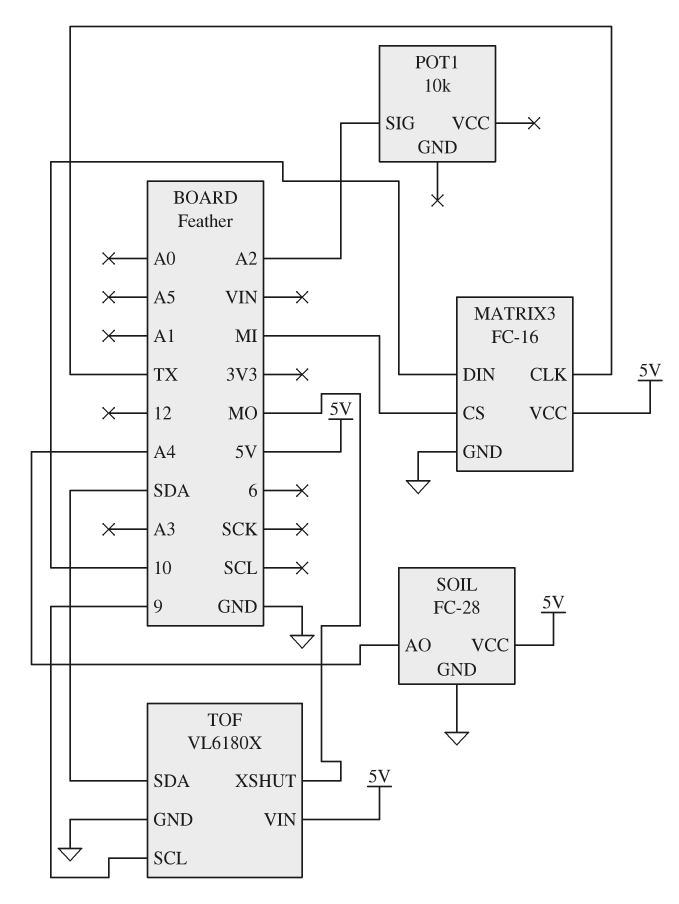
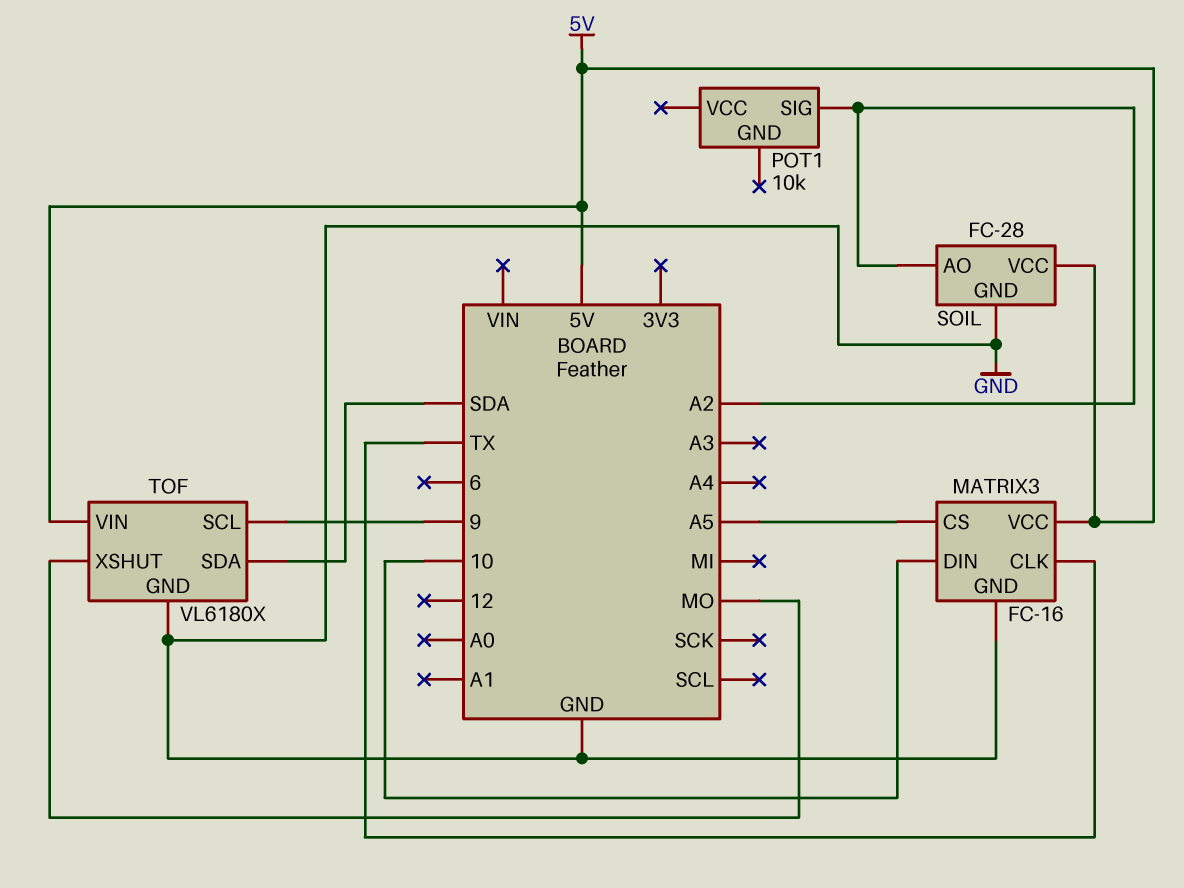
MATRIX3 pin CS: MI -> A5
SOIL pin AO: A4 -> A2

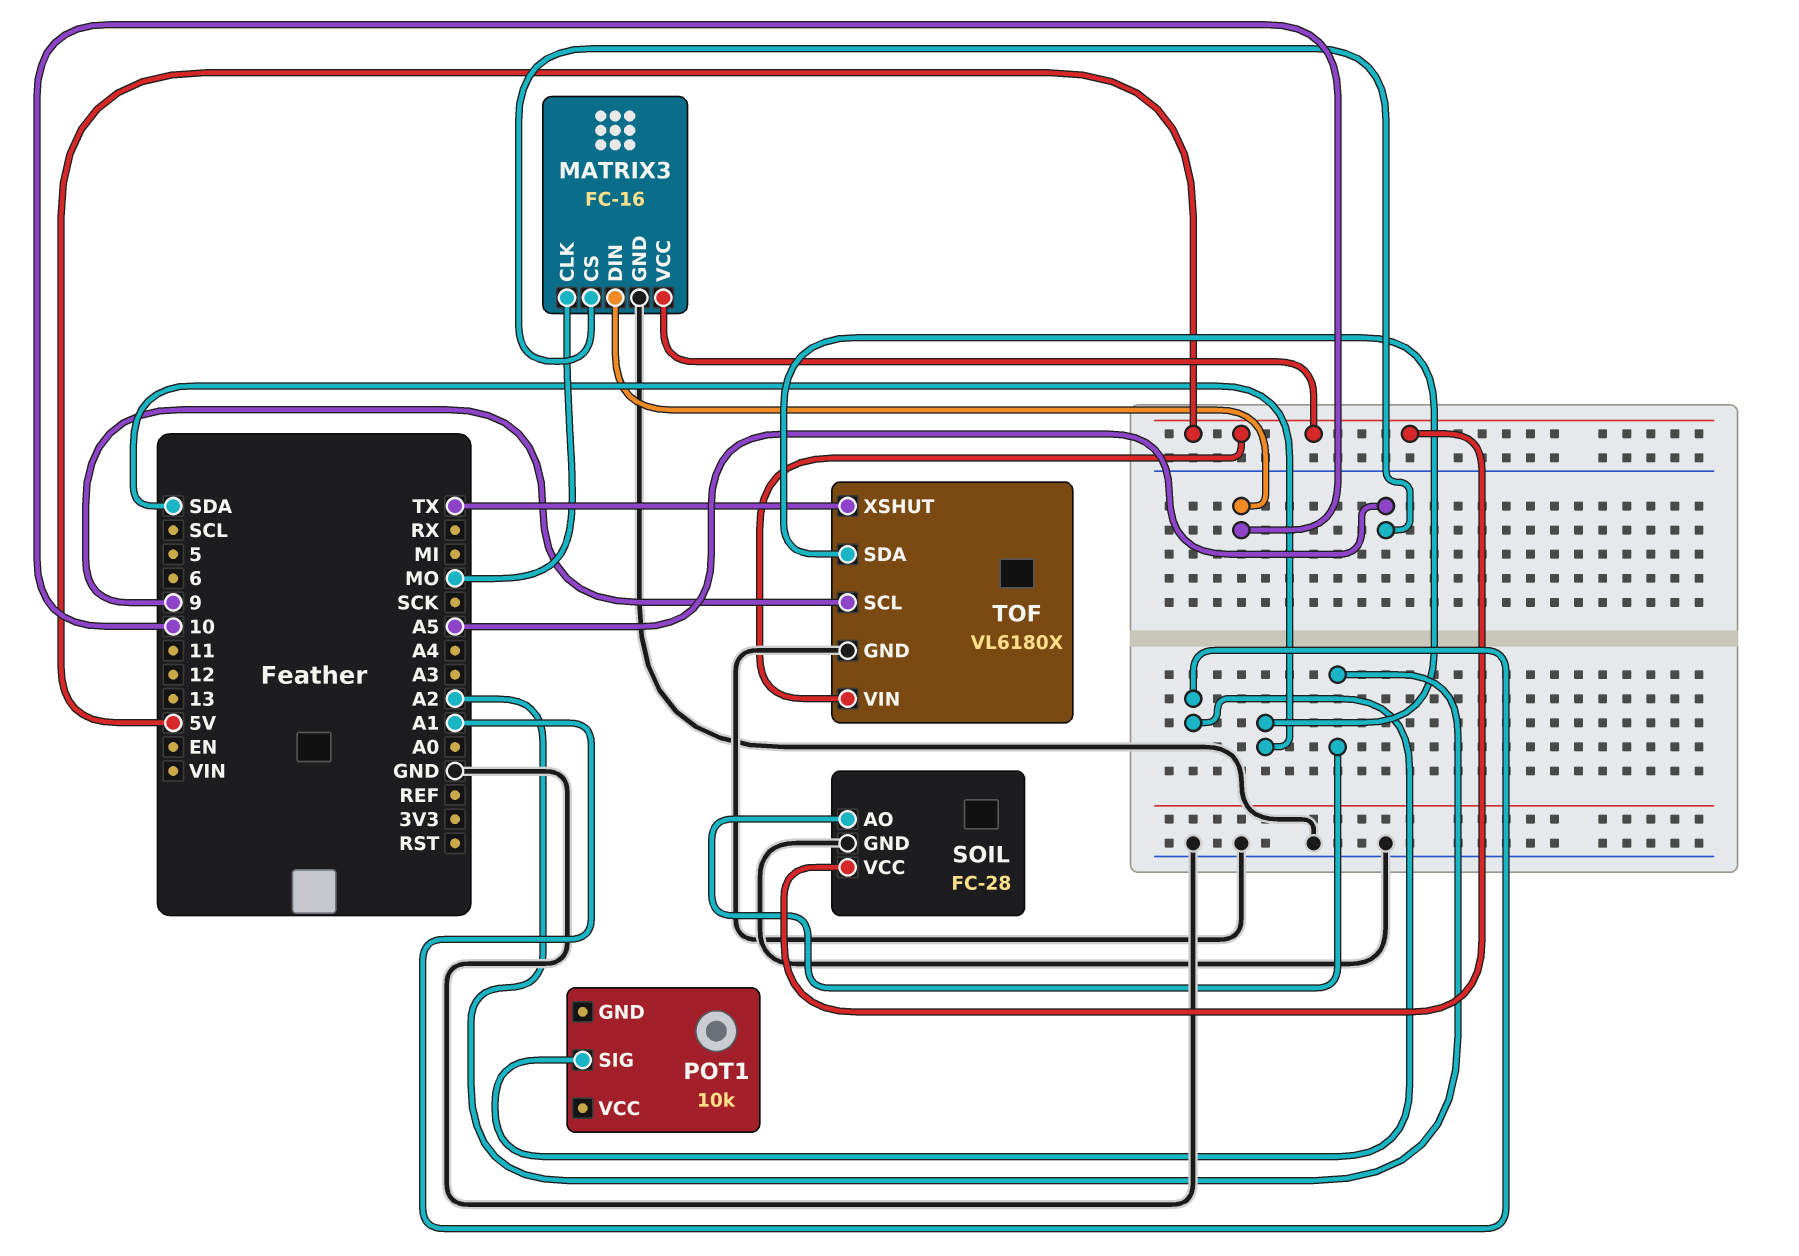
MATRIX3 pin CLK: TX -> MO
POT1 pin SIG: A2 -> A1
TOF pin XSHUT: MO -> TX

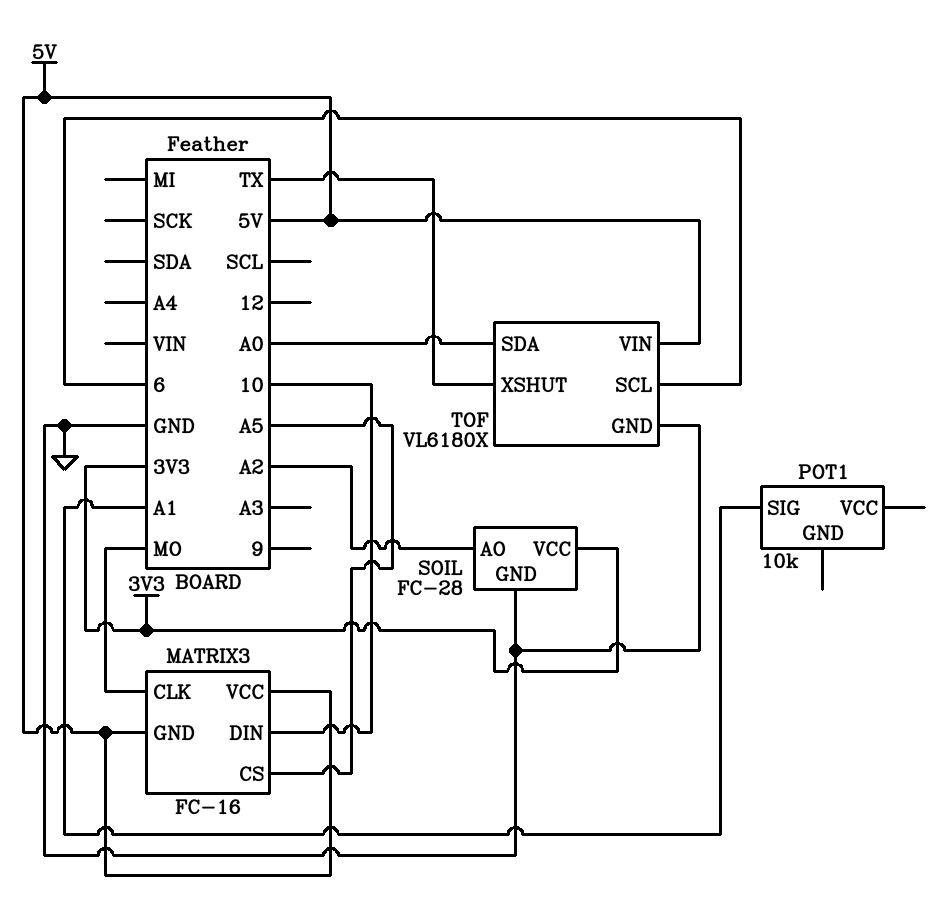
MATRIX3 pin GND: GND -> 5V
SOIL pin VCC: 5V -> 3V3
TOF pin SCL: 9 -> 6
TOF pin SDA: SDA -> A0

